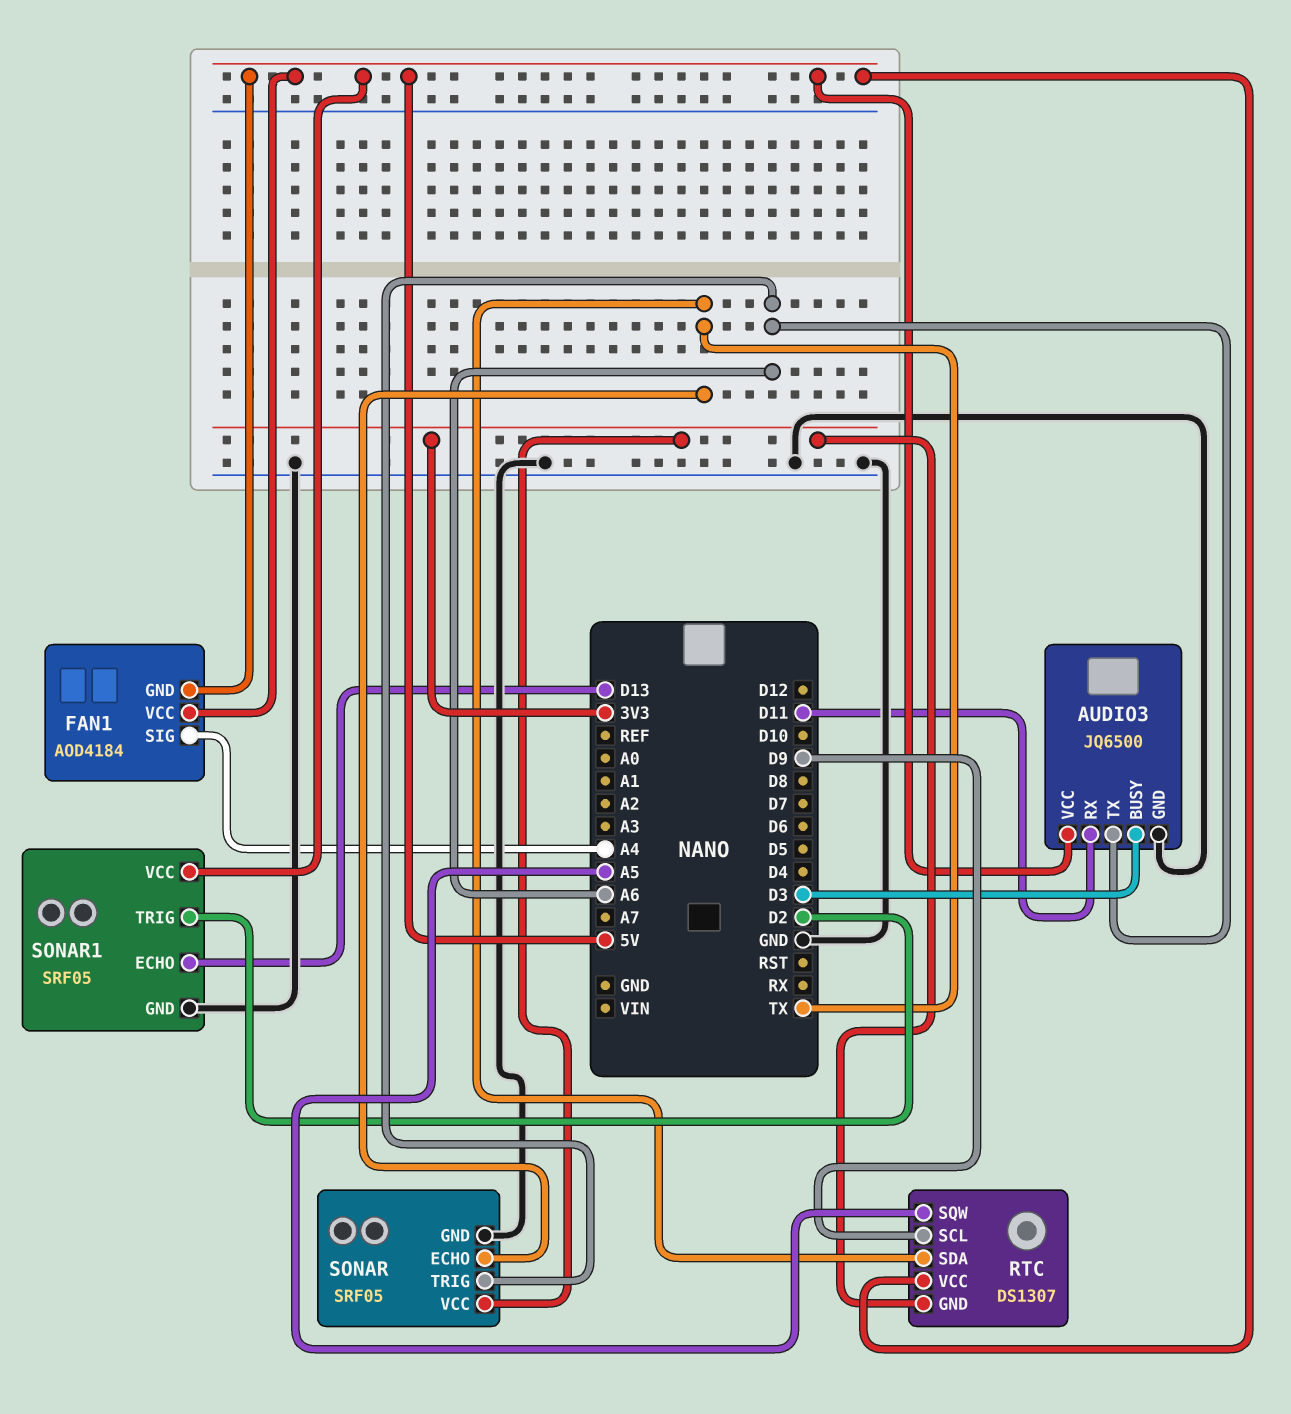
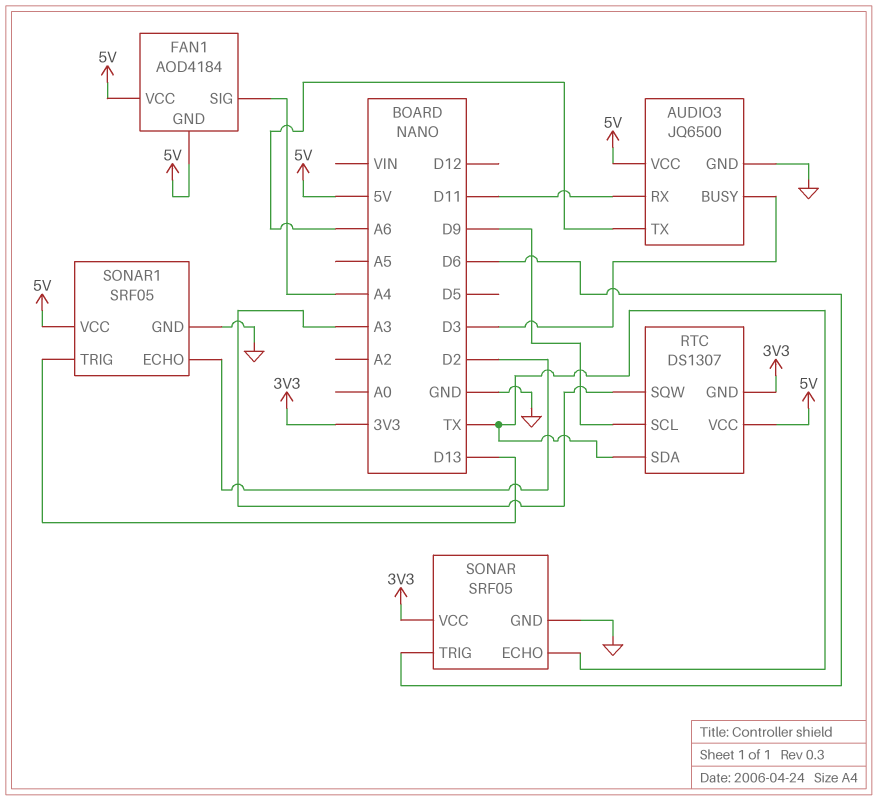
RTC pin SQW: A5 -> A3
SONAR pin TRIG: A6 -> D6
SONAR1 pin ECHO: D13 -> D2
SONAR1 pin TRIG: D2 -> D13

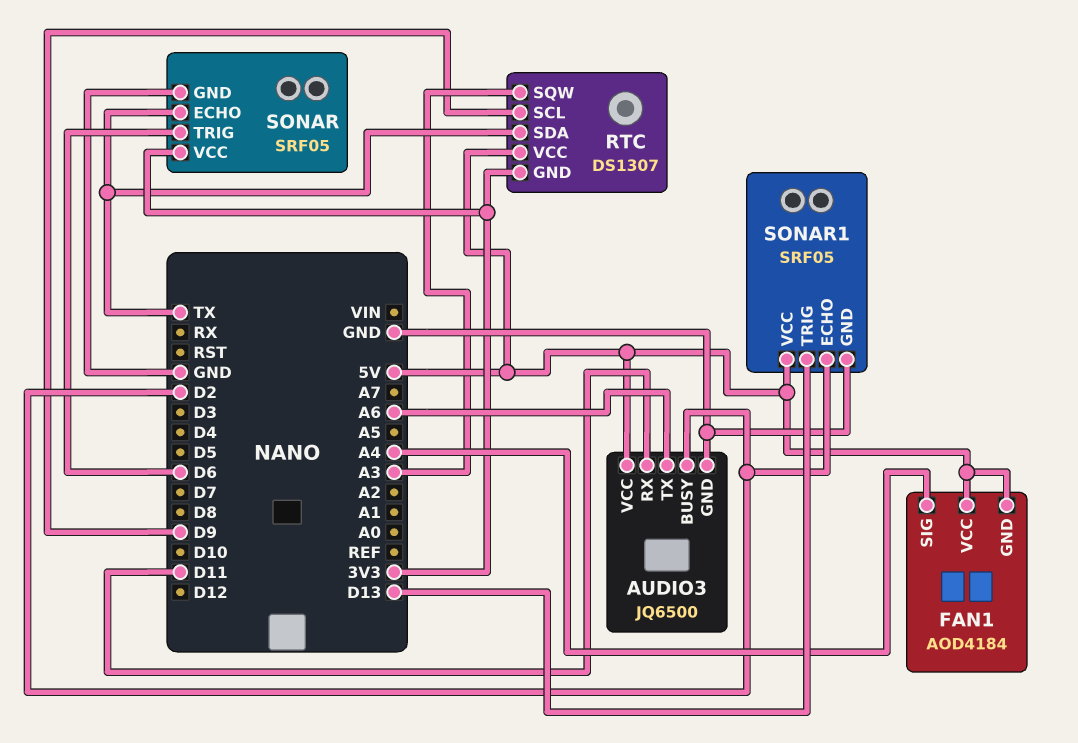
AUDIO3 pin BUSY: D3 -> D2

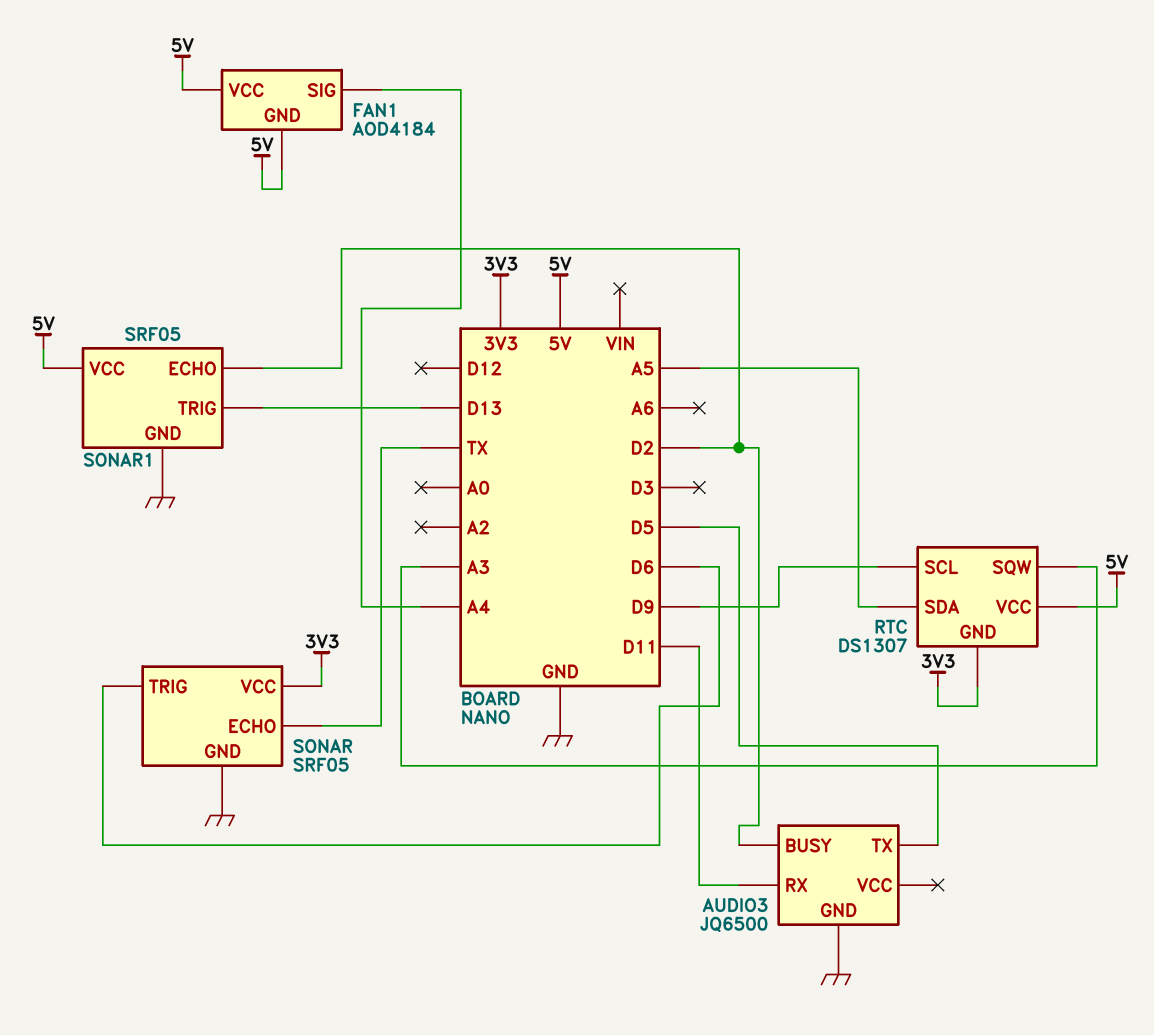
AUDIO3 pin TX: A6 -> D5
AUDIO3 pin VCC: 5V -> none
RTC pin SDA: TX -> A5

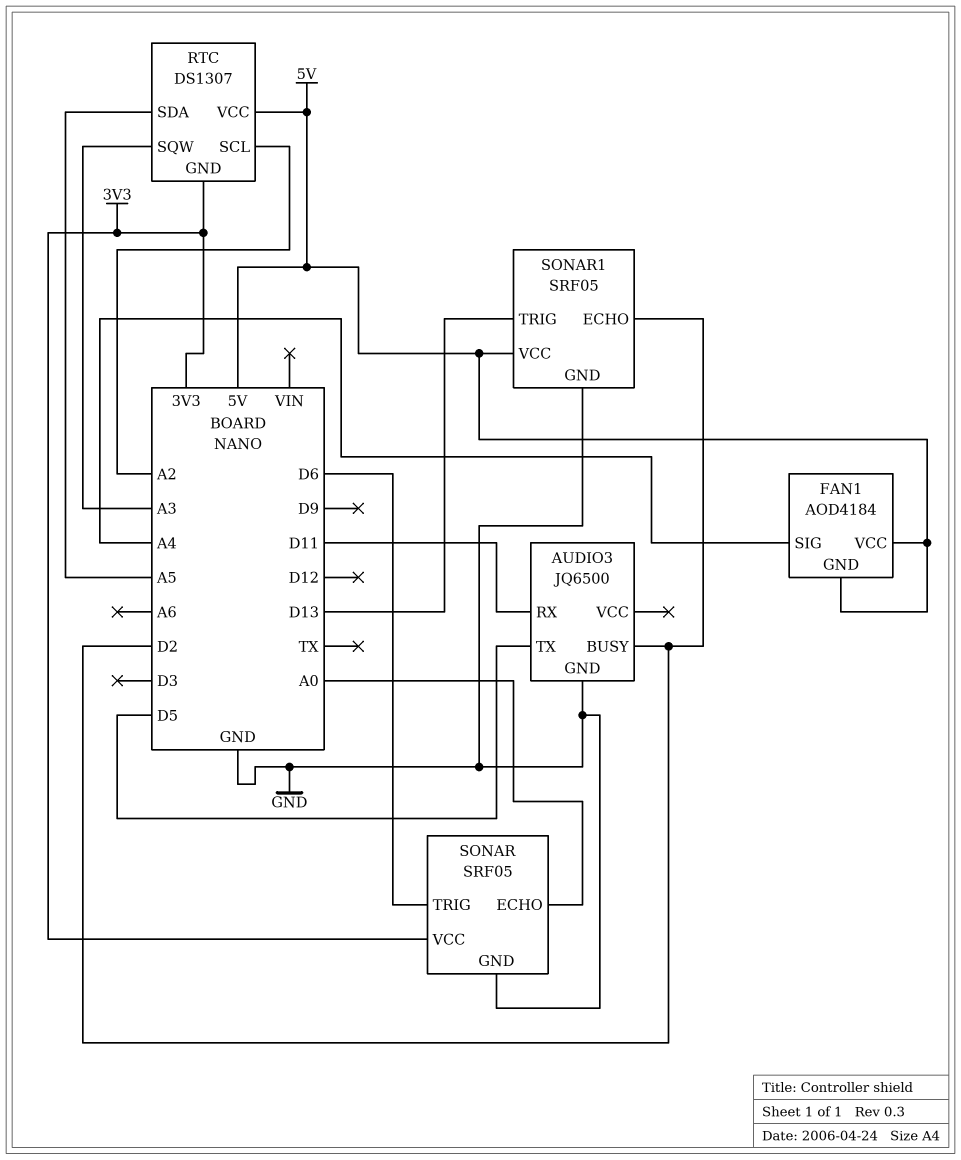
RTC pin SCL: D9 -> A2
SONAR pin ECHO: TX -> A0

